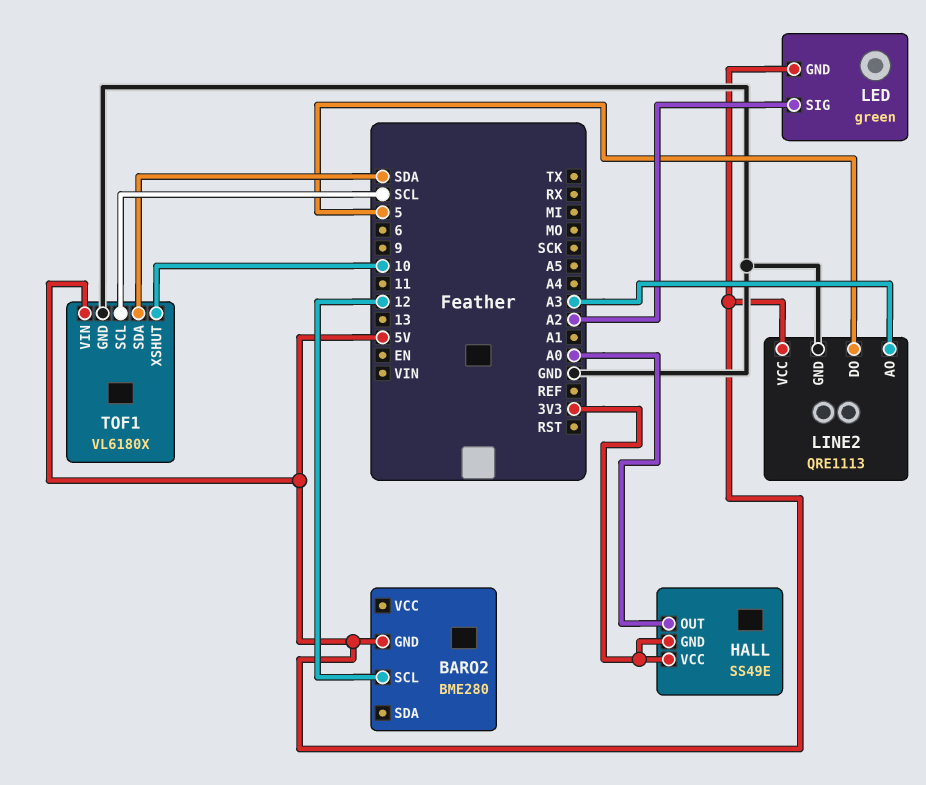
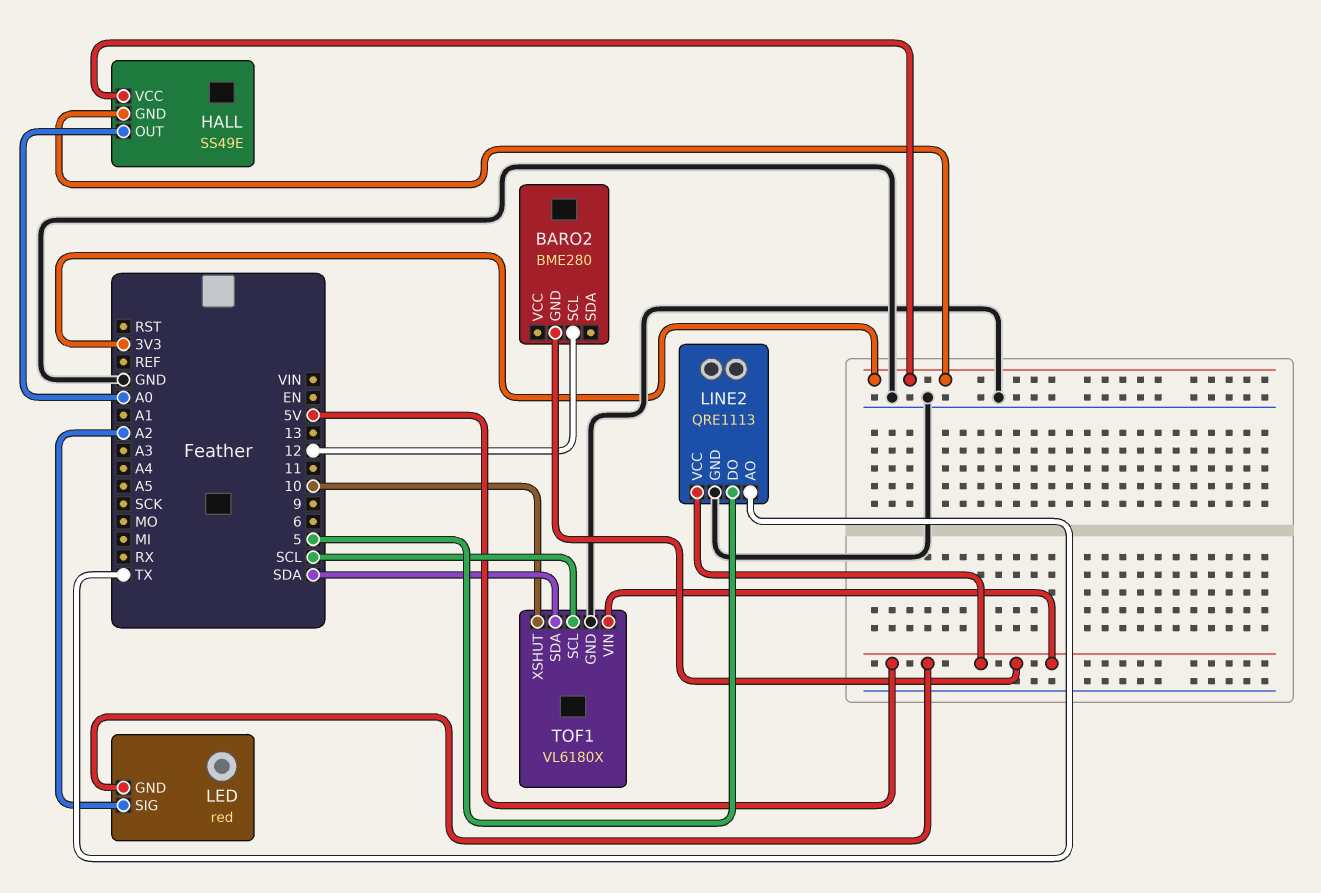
LED: green -> red
LINE2 pin AO: A3 -> TX

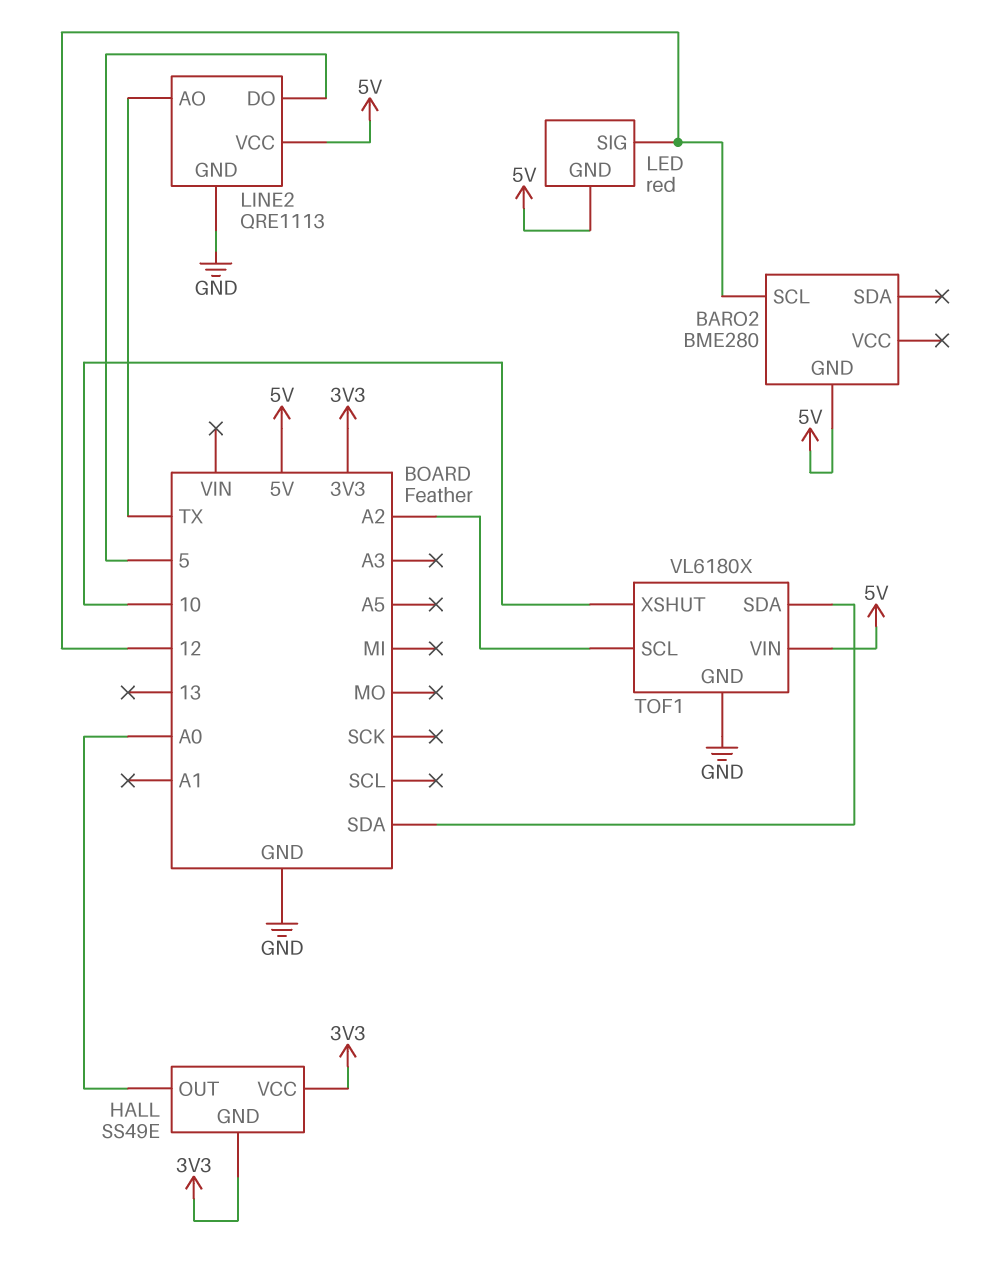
LED pin SIG: A2 -> 12
TOF1 pin SCL: SCL -> A2

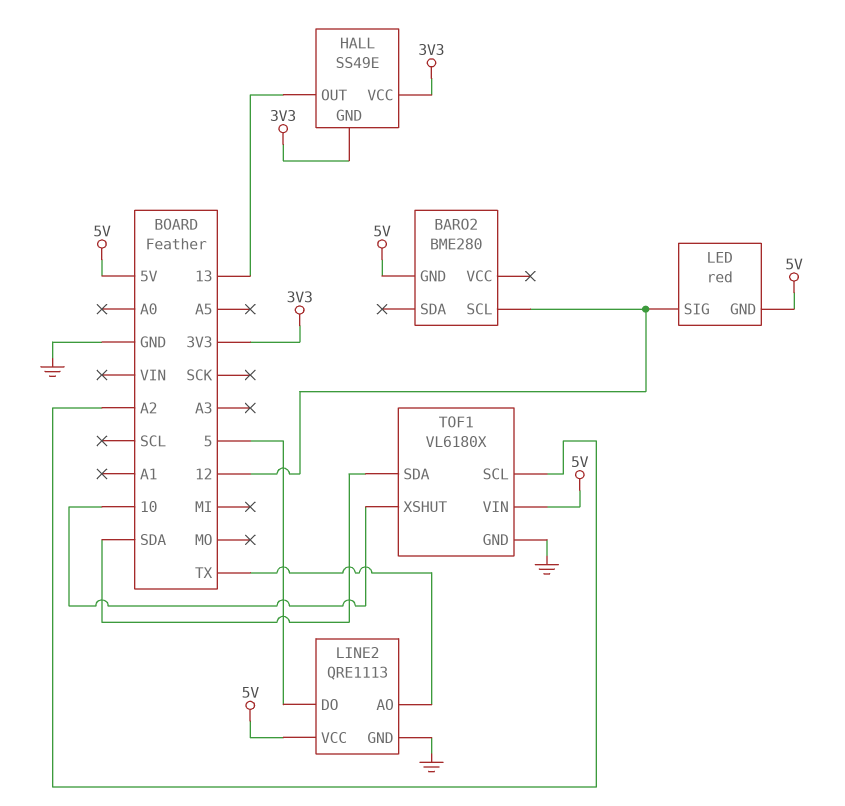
HALL pin OUT: A0 -> 13

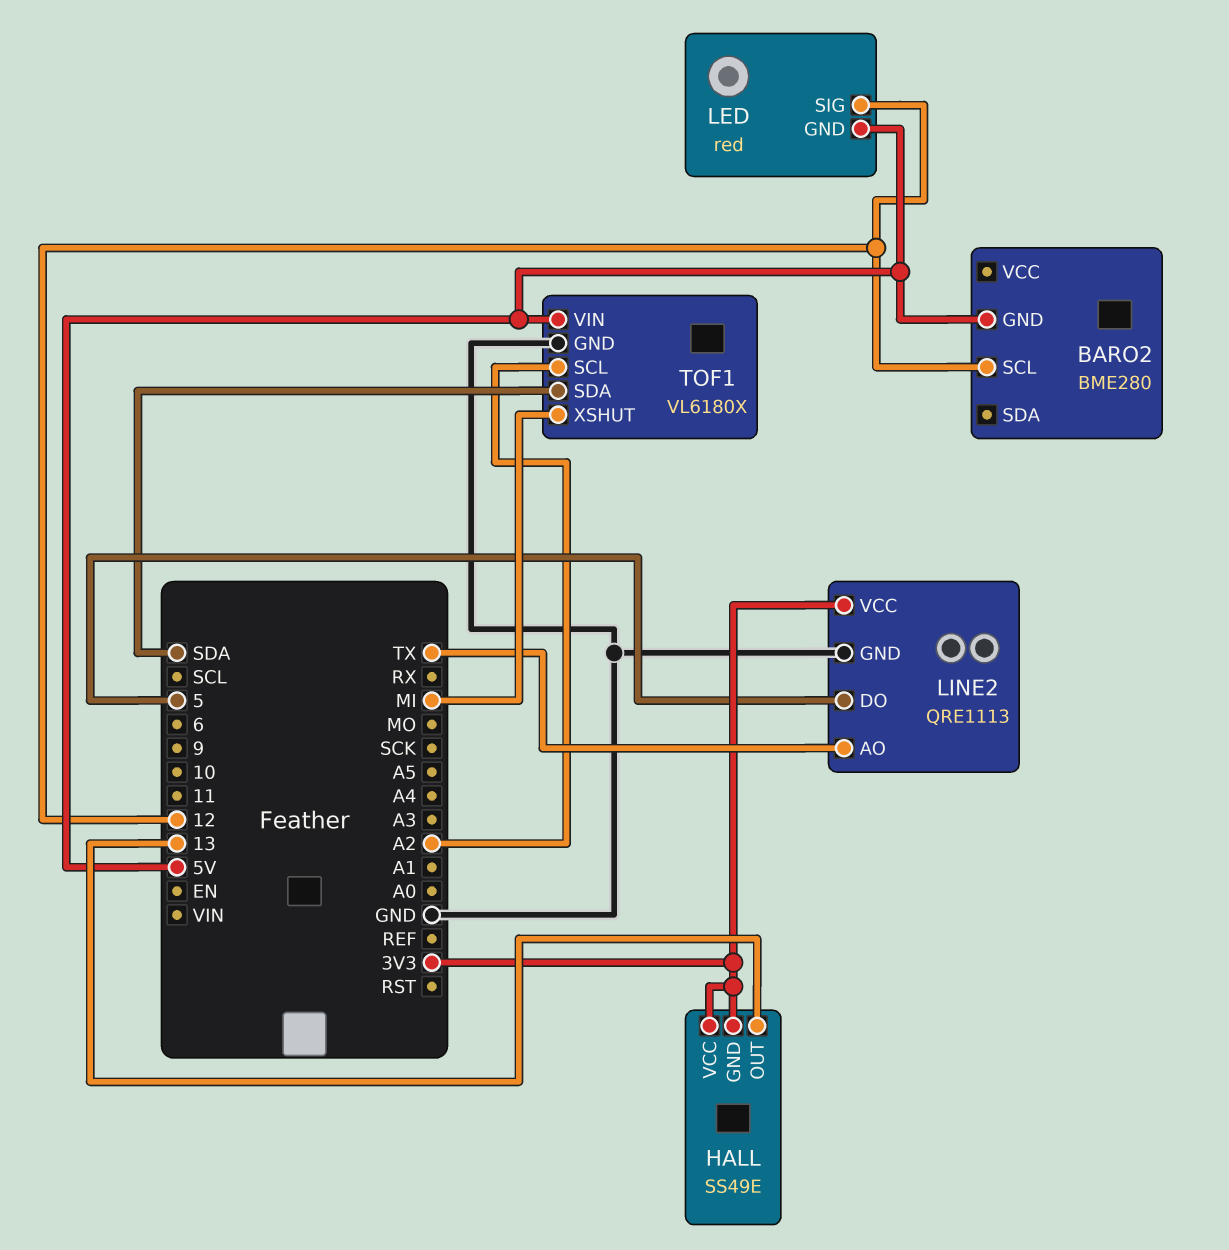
LINE2 pin VCC: 5V -> 3V3
TOF1 pin XSHUT: 10 -> MI

